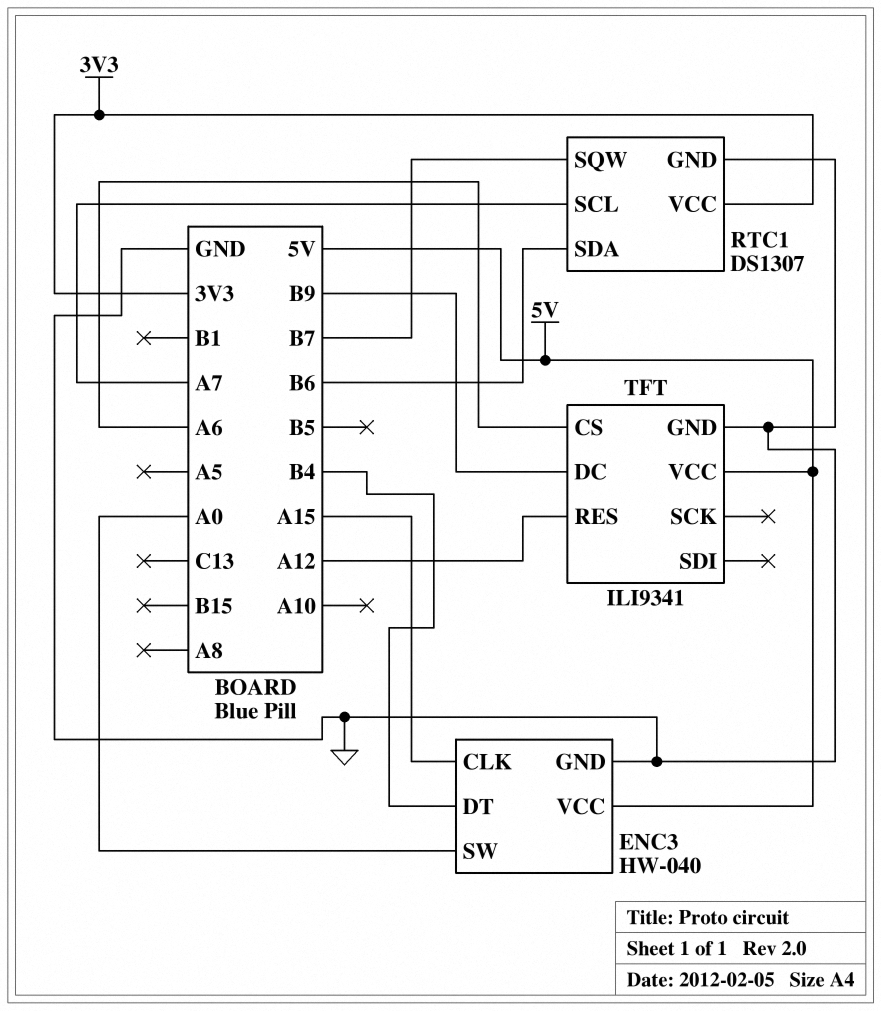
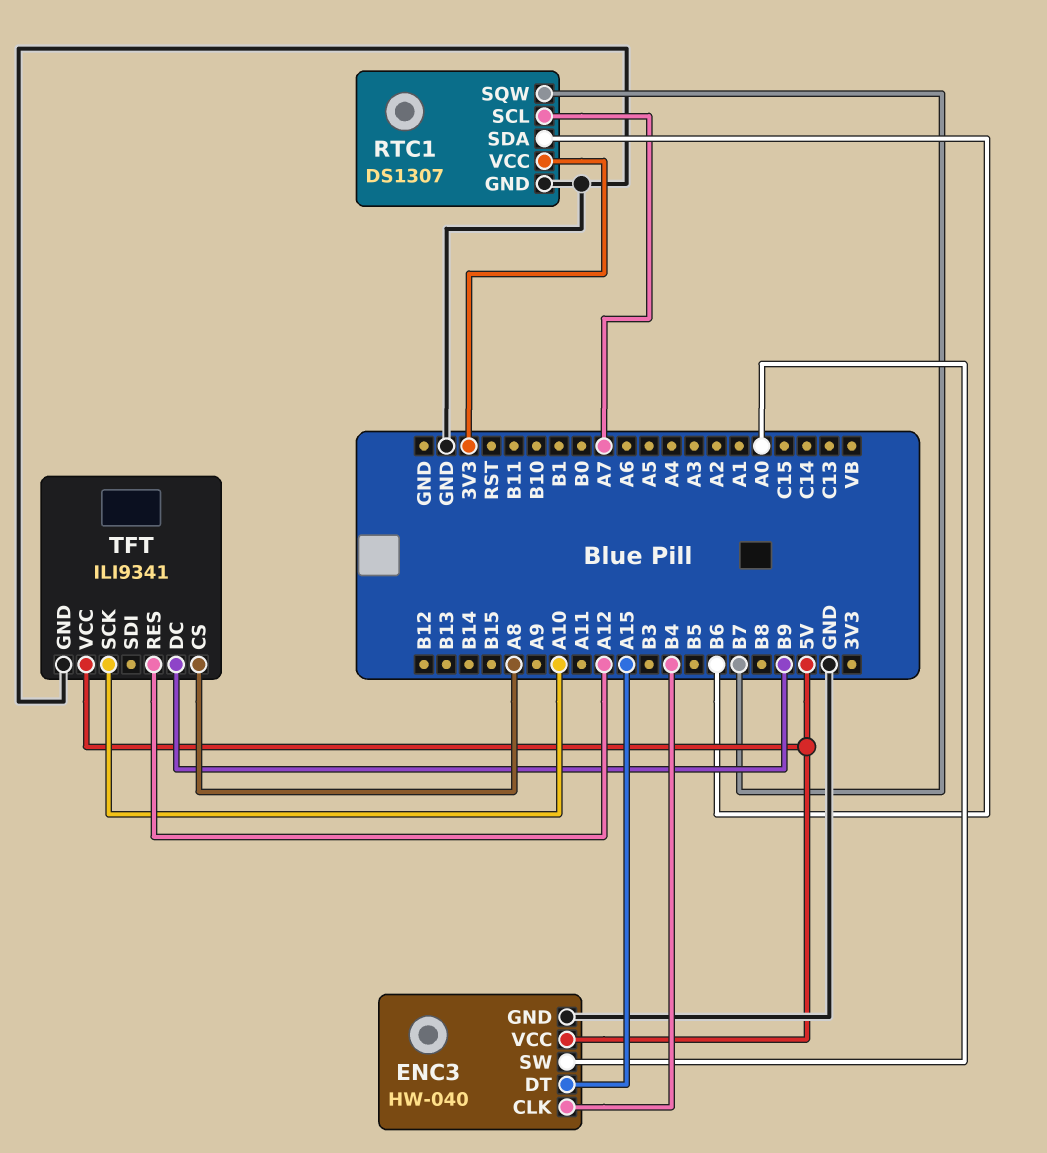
ENC3 pin CLK: A15 -> B4
ENC3 pin DT: B4 -> A15
TFT pin CS: A6 -> A8
TFT pin SCK: none -> A10

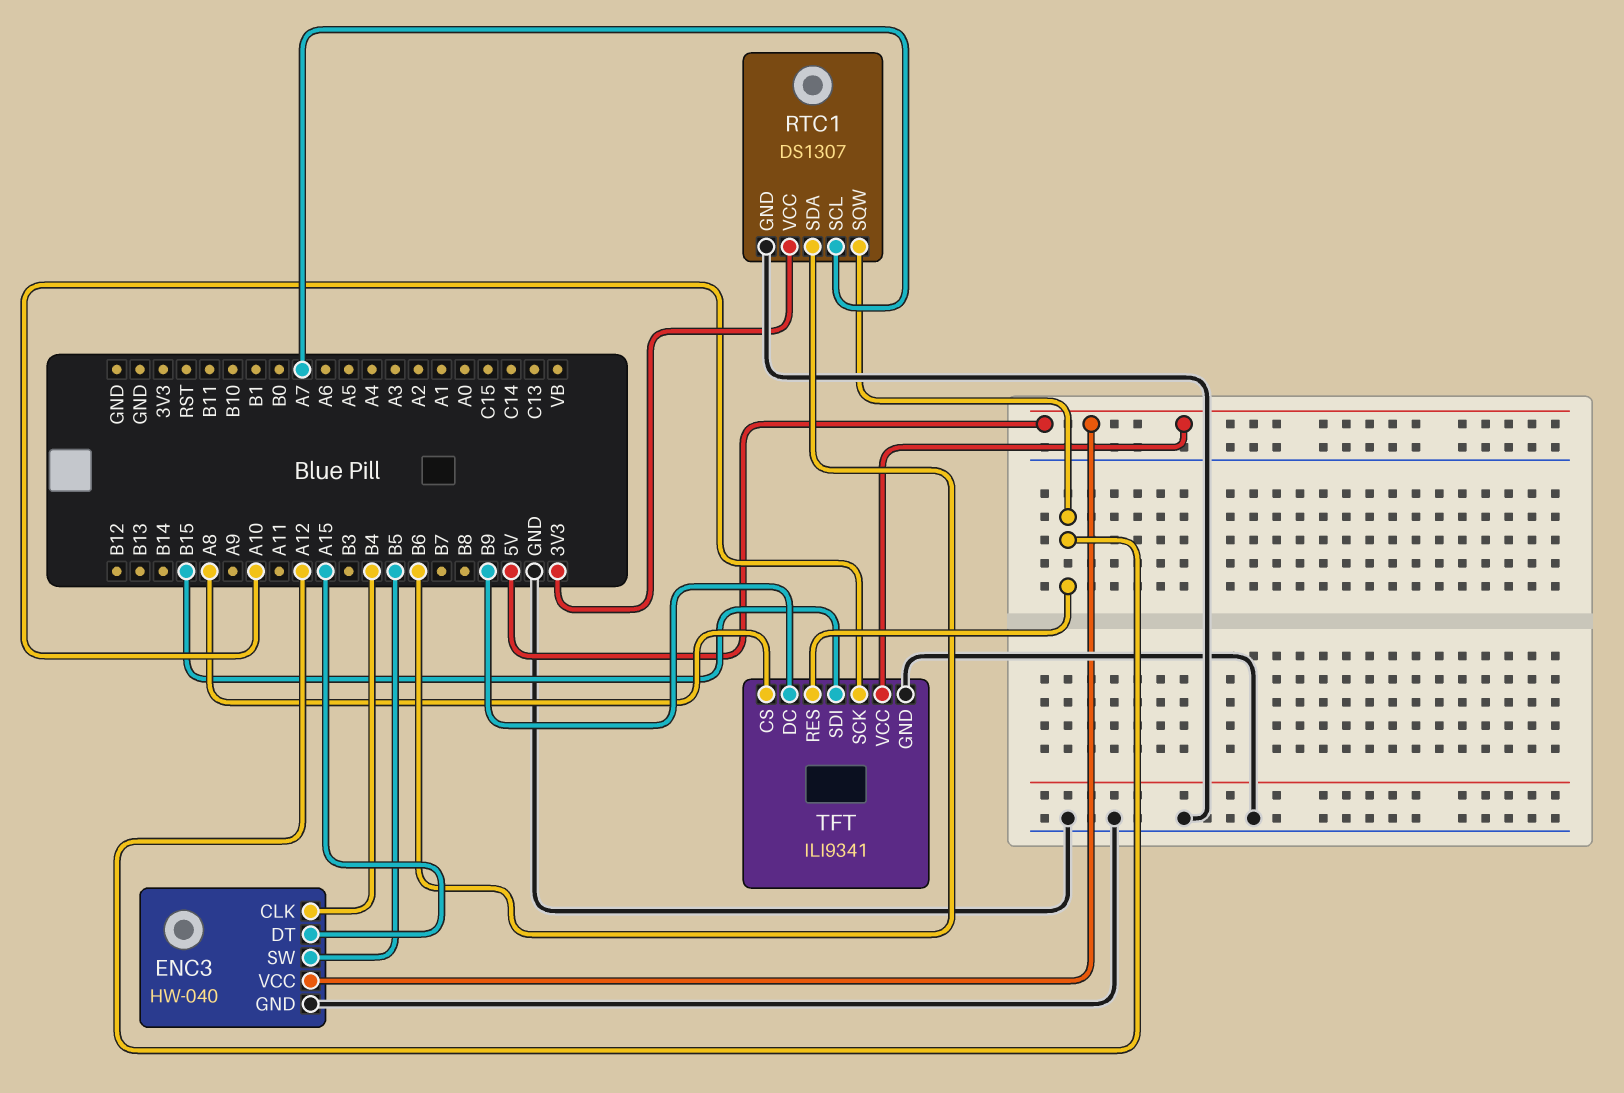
ENC3 pin SW: A0 -> B5
RTC1 pin SQW: B7 -> A12
TFT pin SDI: none -> B15

